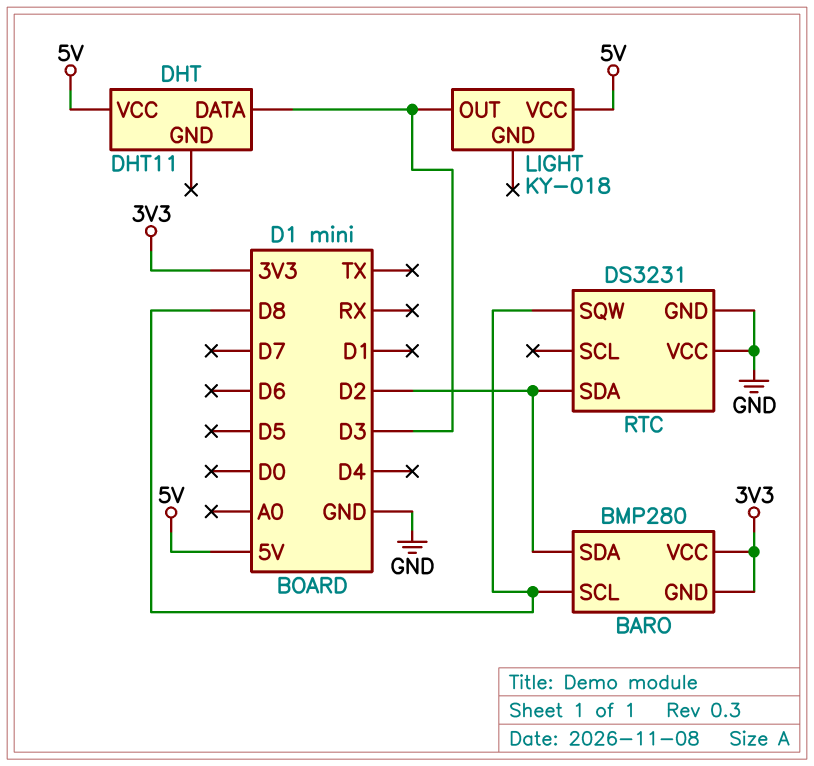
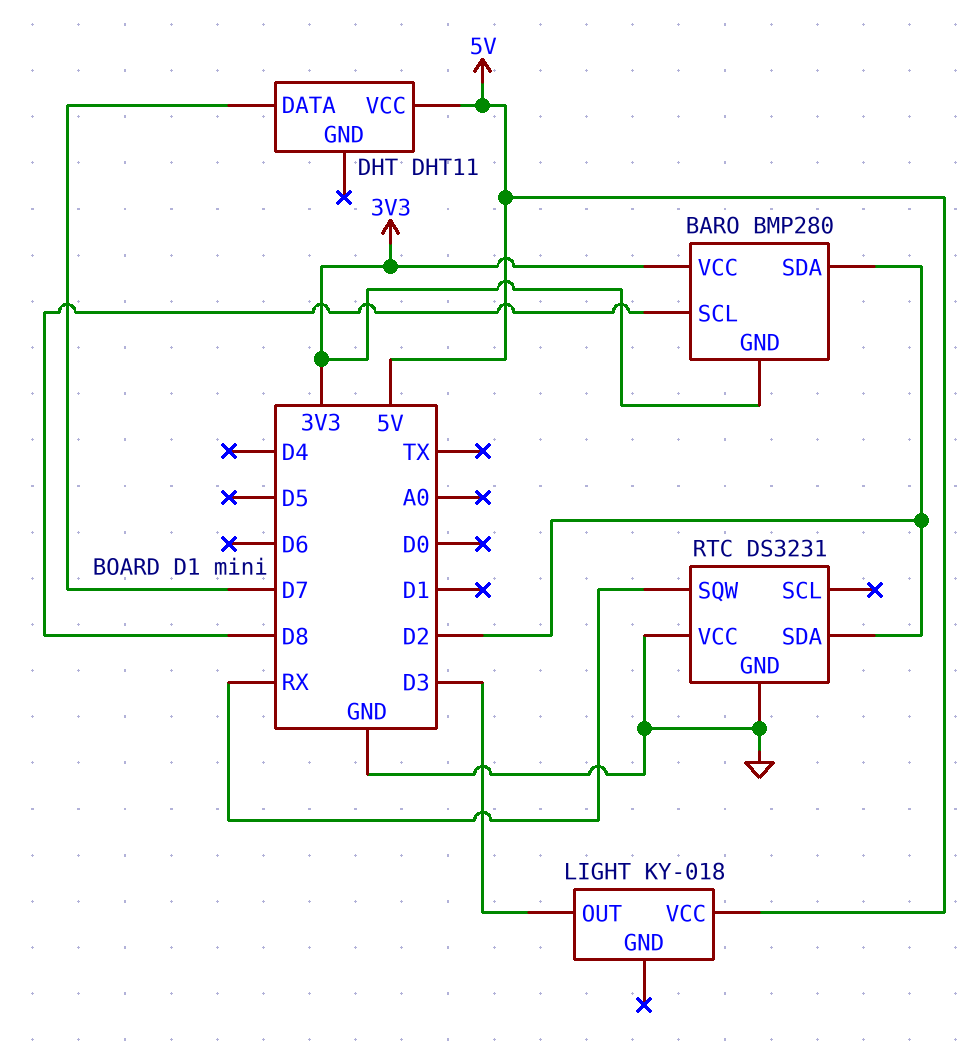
DHT pin DATA: D3 -> D7
RTC pin SQW: D8 -> RX

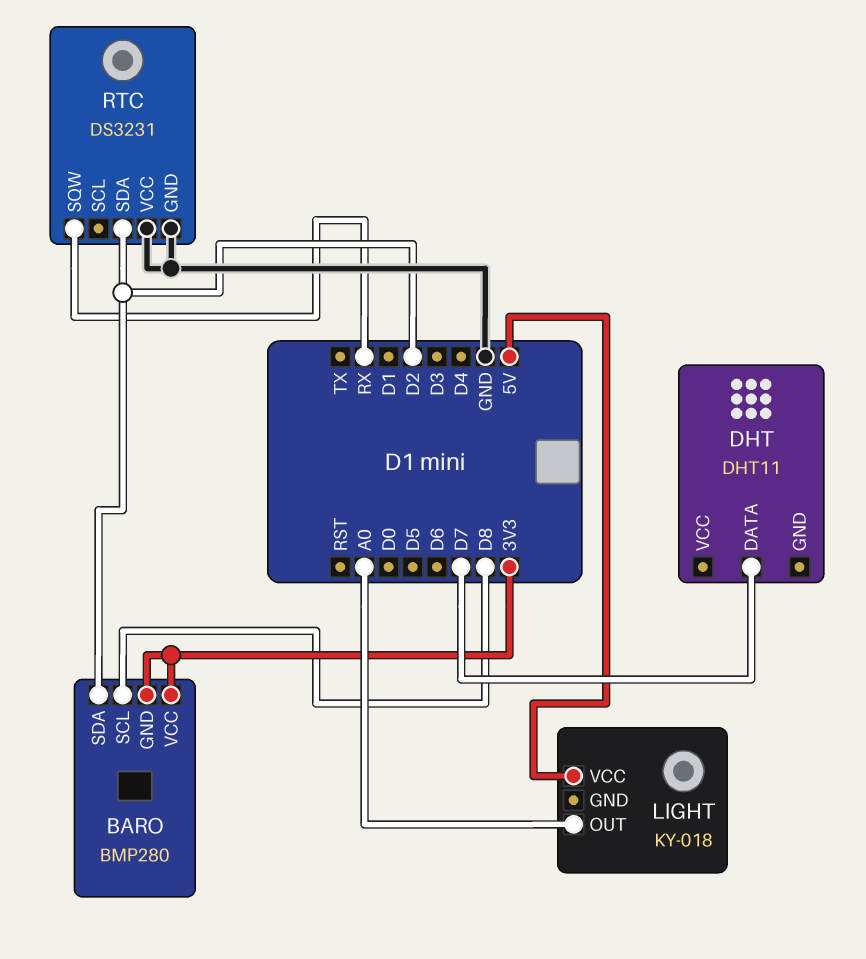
DHT pin VCC: 5V -> none
LIGHT pin OUT: D3 -> A0

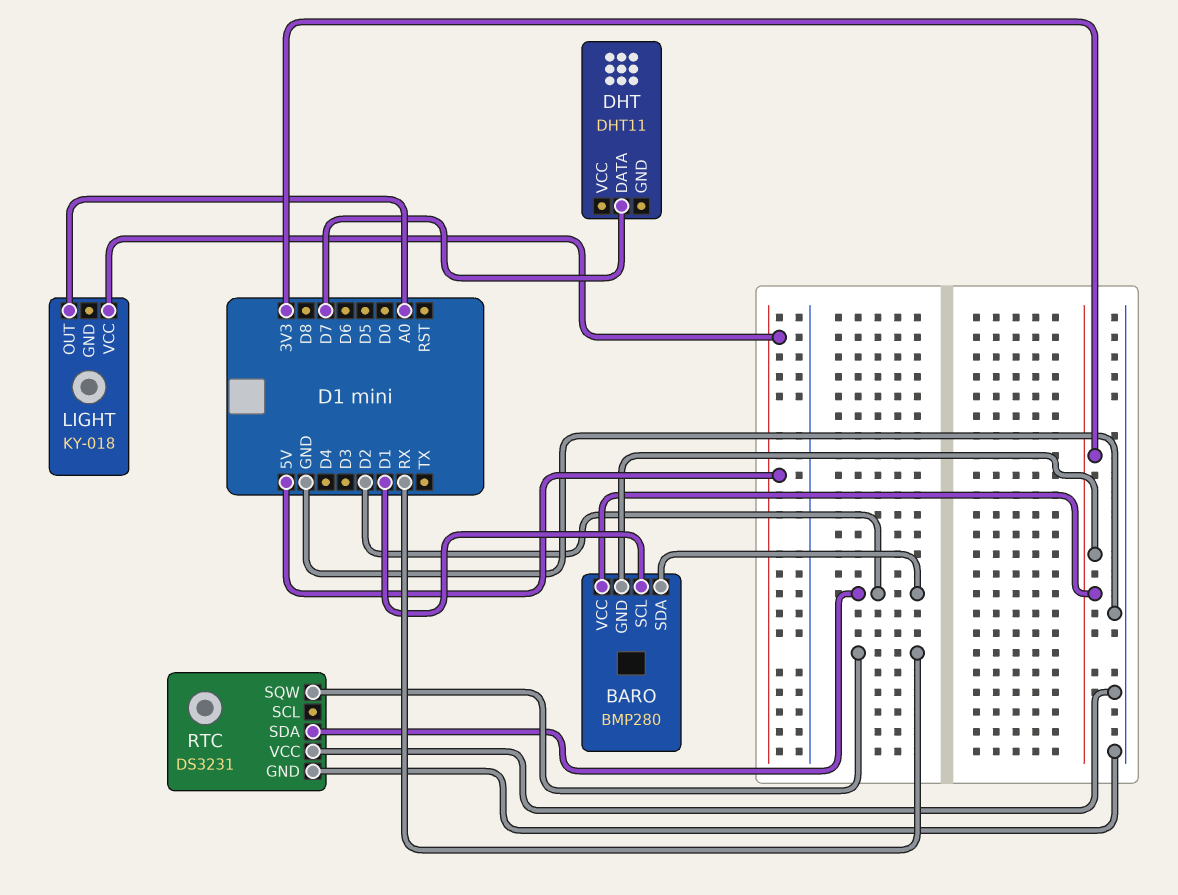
BARO pin SCL: D8 -> D1

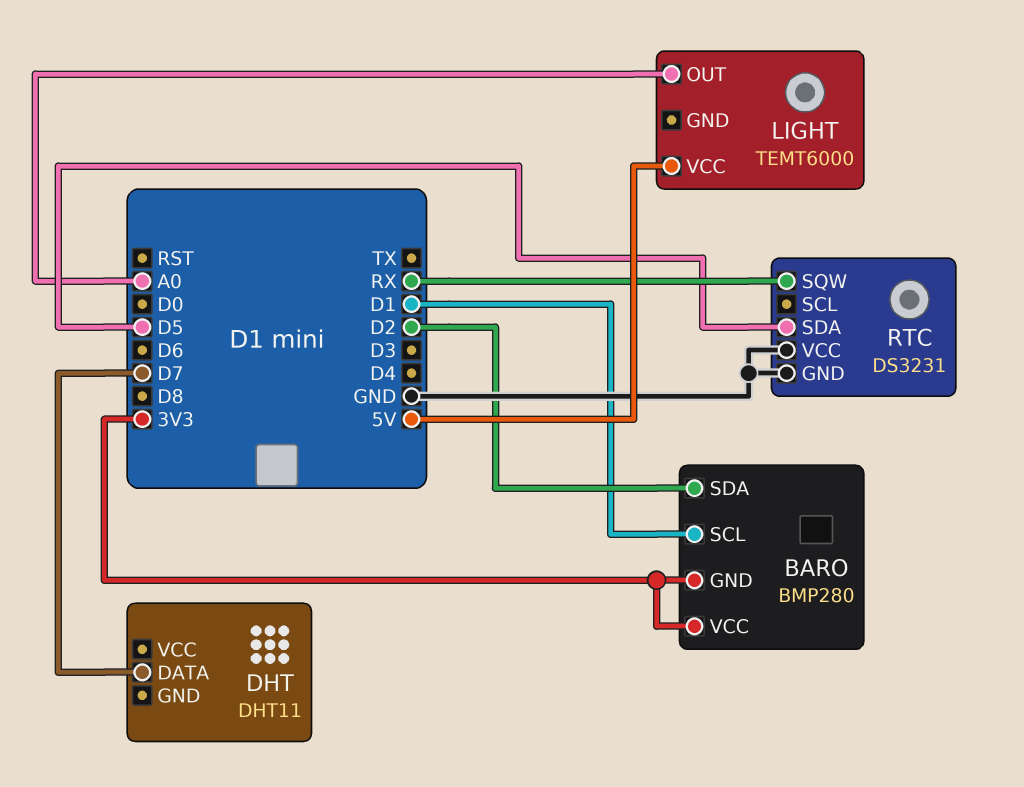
LIGHT: KY-018 -> TEMT6000
RTC pin SDA: D2 -> D5

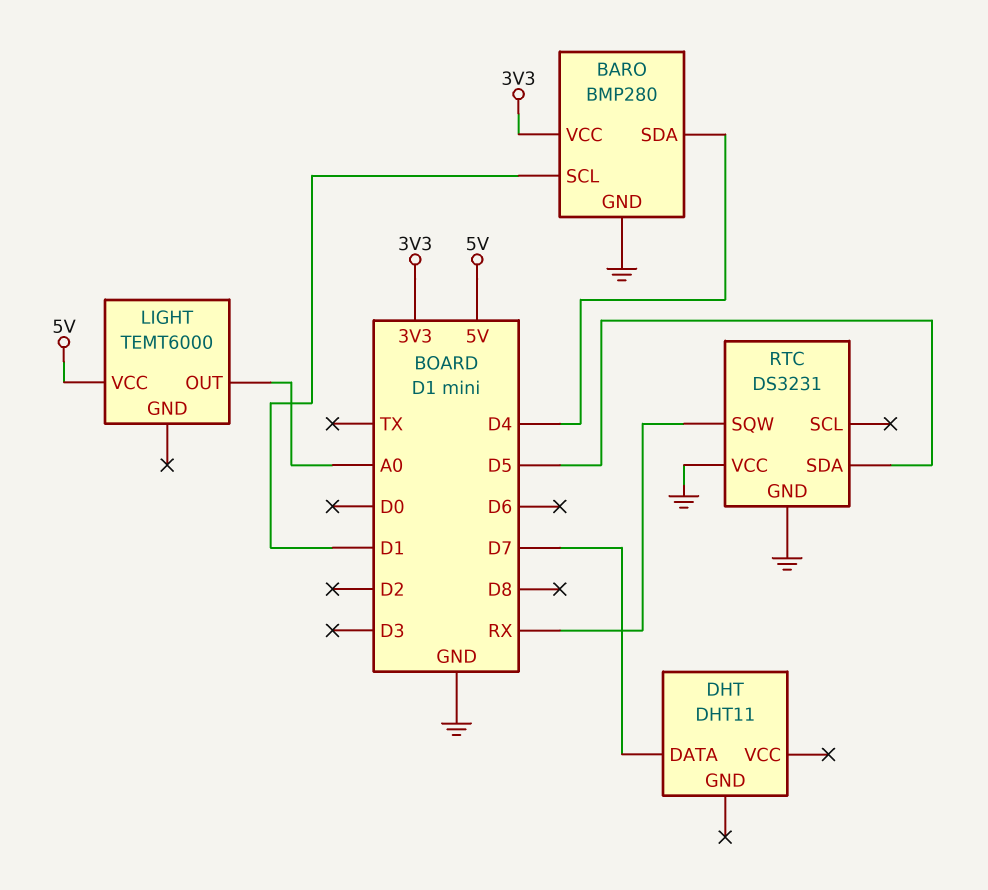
BARO pin GND: 3V3 -> GND
BARO pin SDA: D2 -> D4

